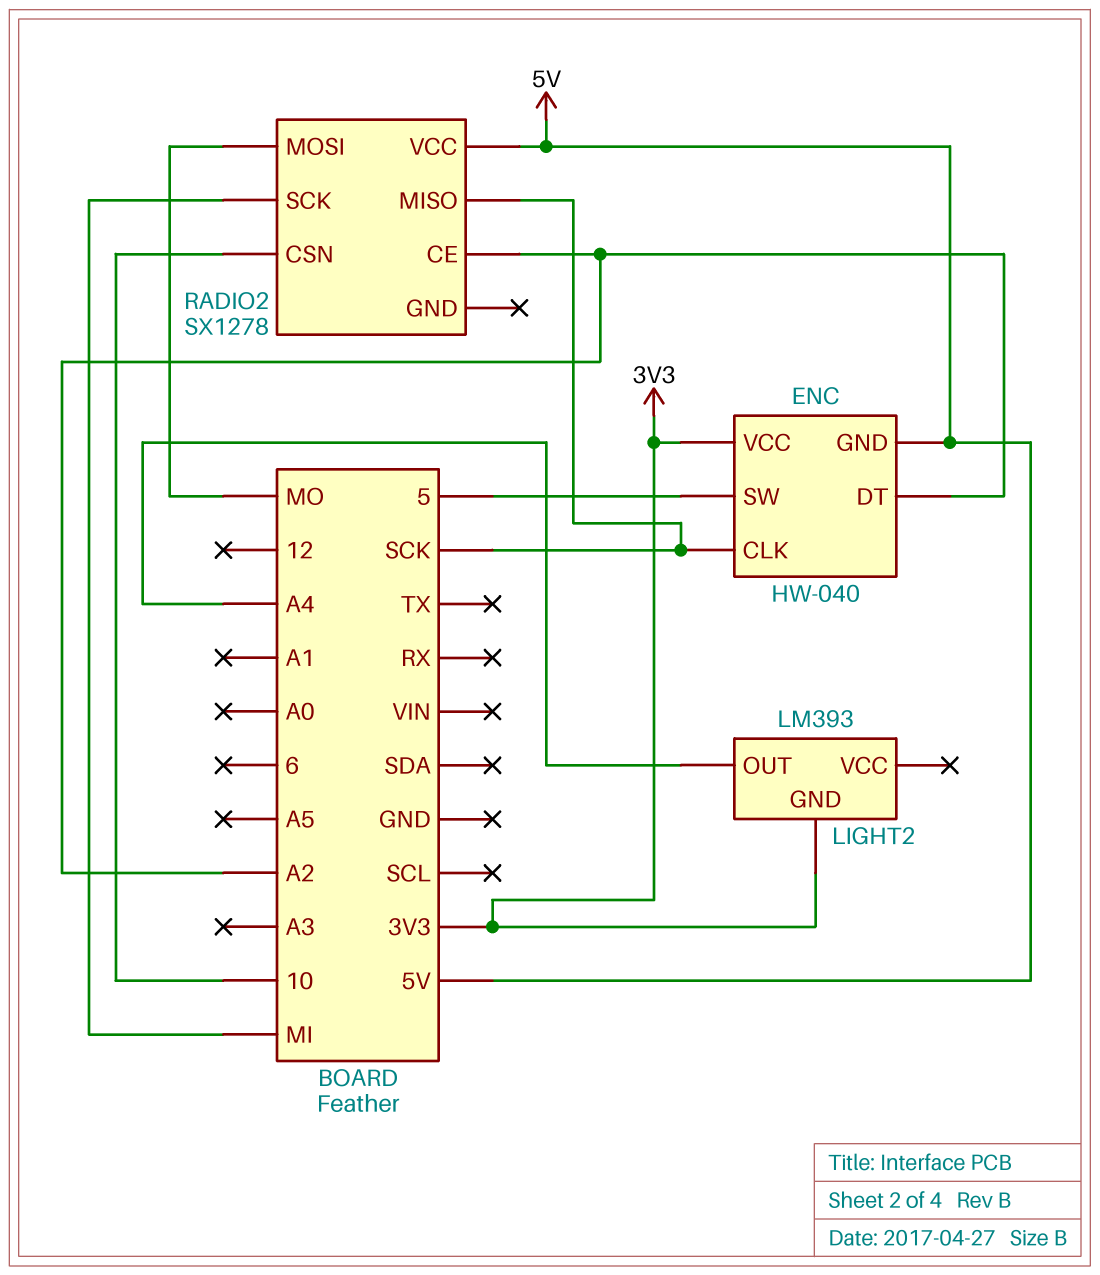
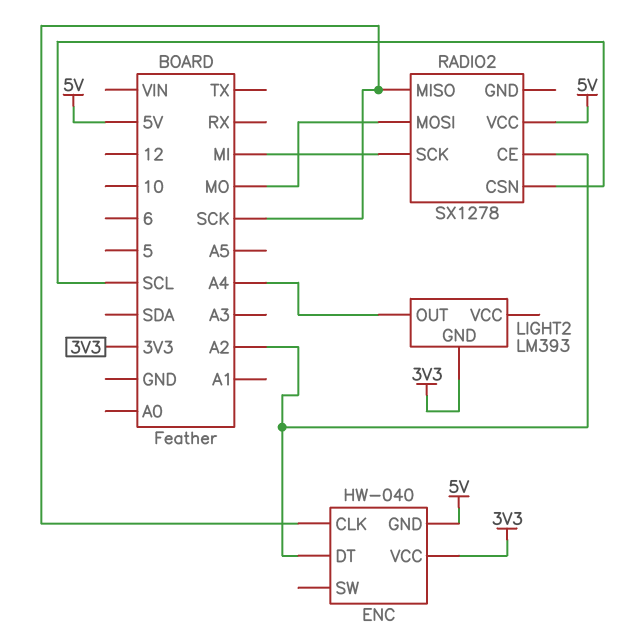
ENC pin SW: 5 -> none
RADIO2 pin CSN: 10 -> SCL

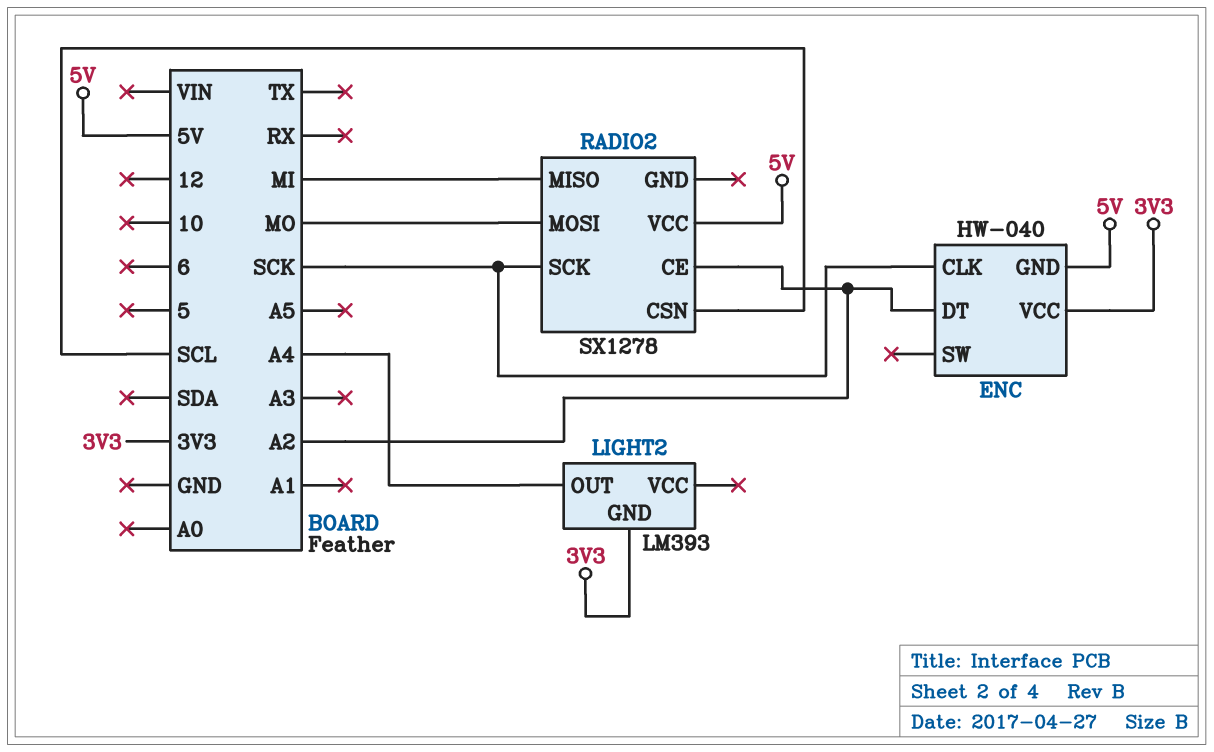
RADIO2 pin MISO: SCK -> MI
RADIO2 pin SCK: MI -> SCK

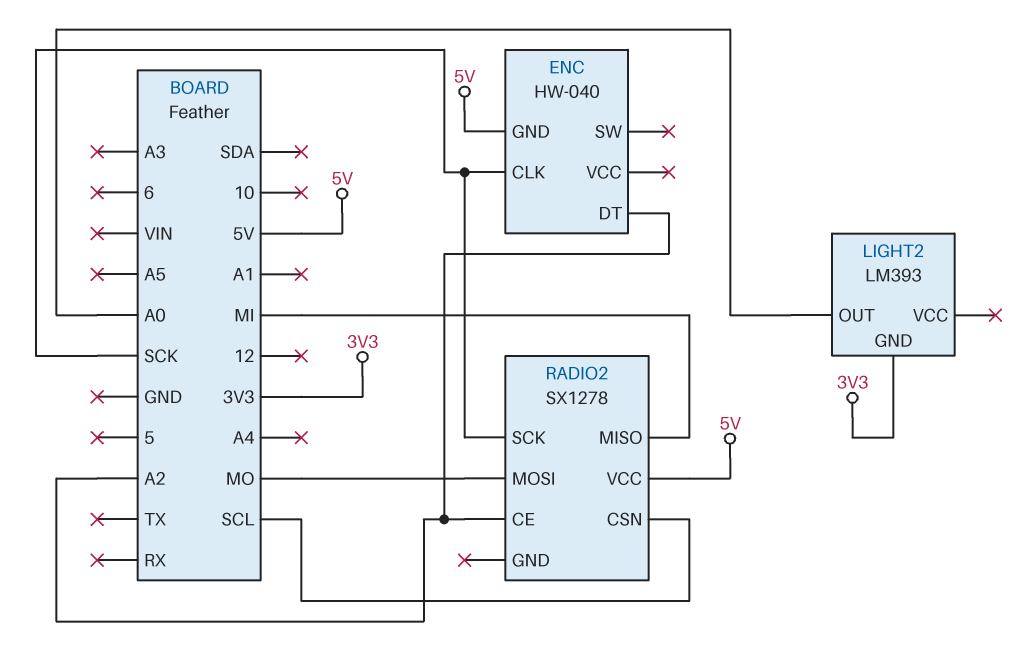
ENC pin VCC: 3V3 -> none
LIGHT2 pin OUT: A4 -> A0

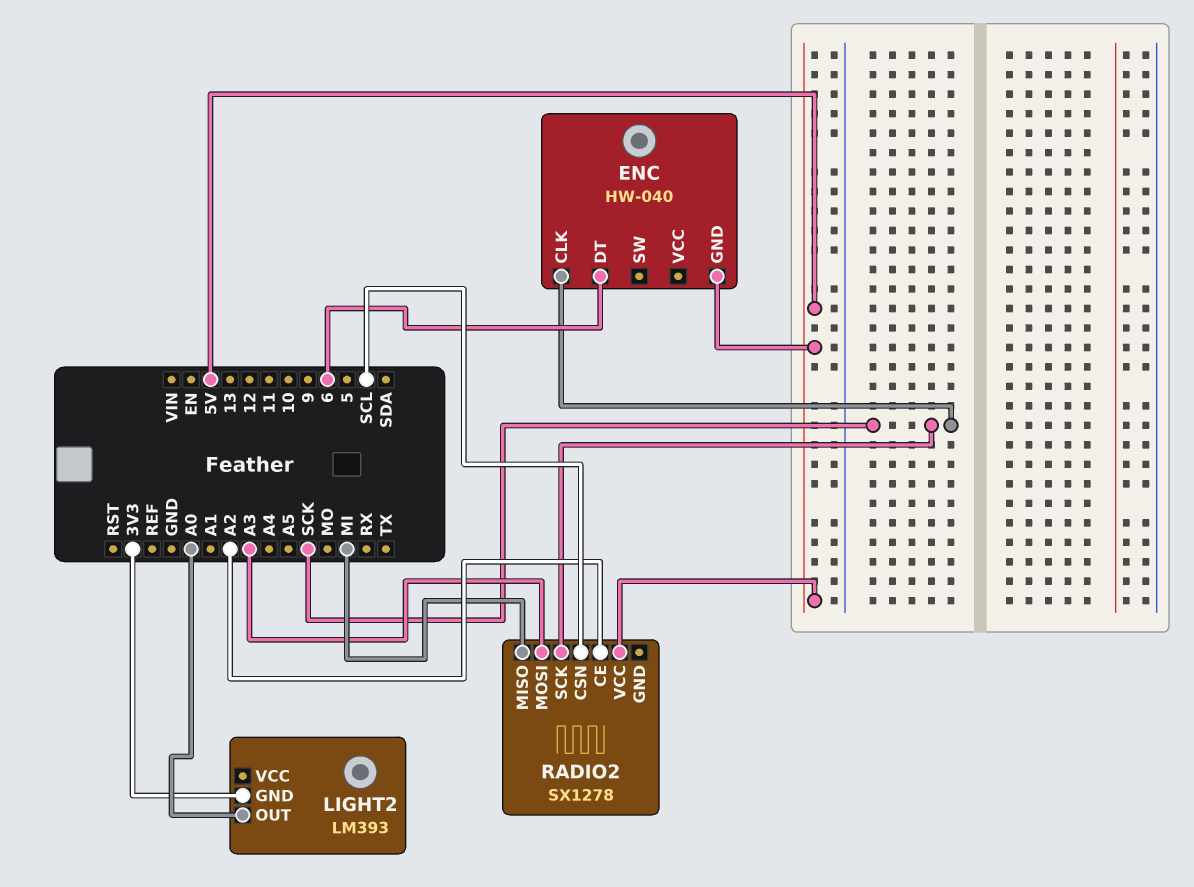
ENC pin DT: A2 -> 6
RADIO2 pin MOSI: MO -> A3

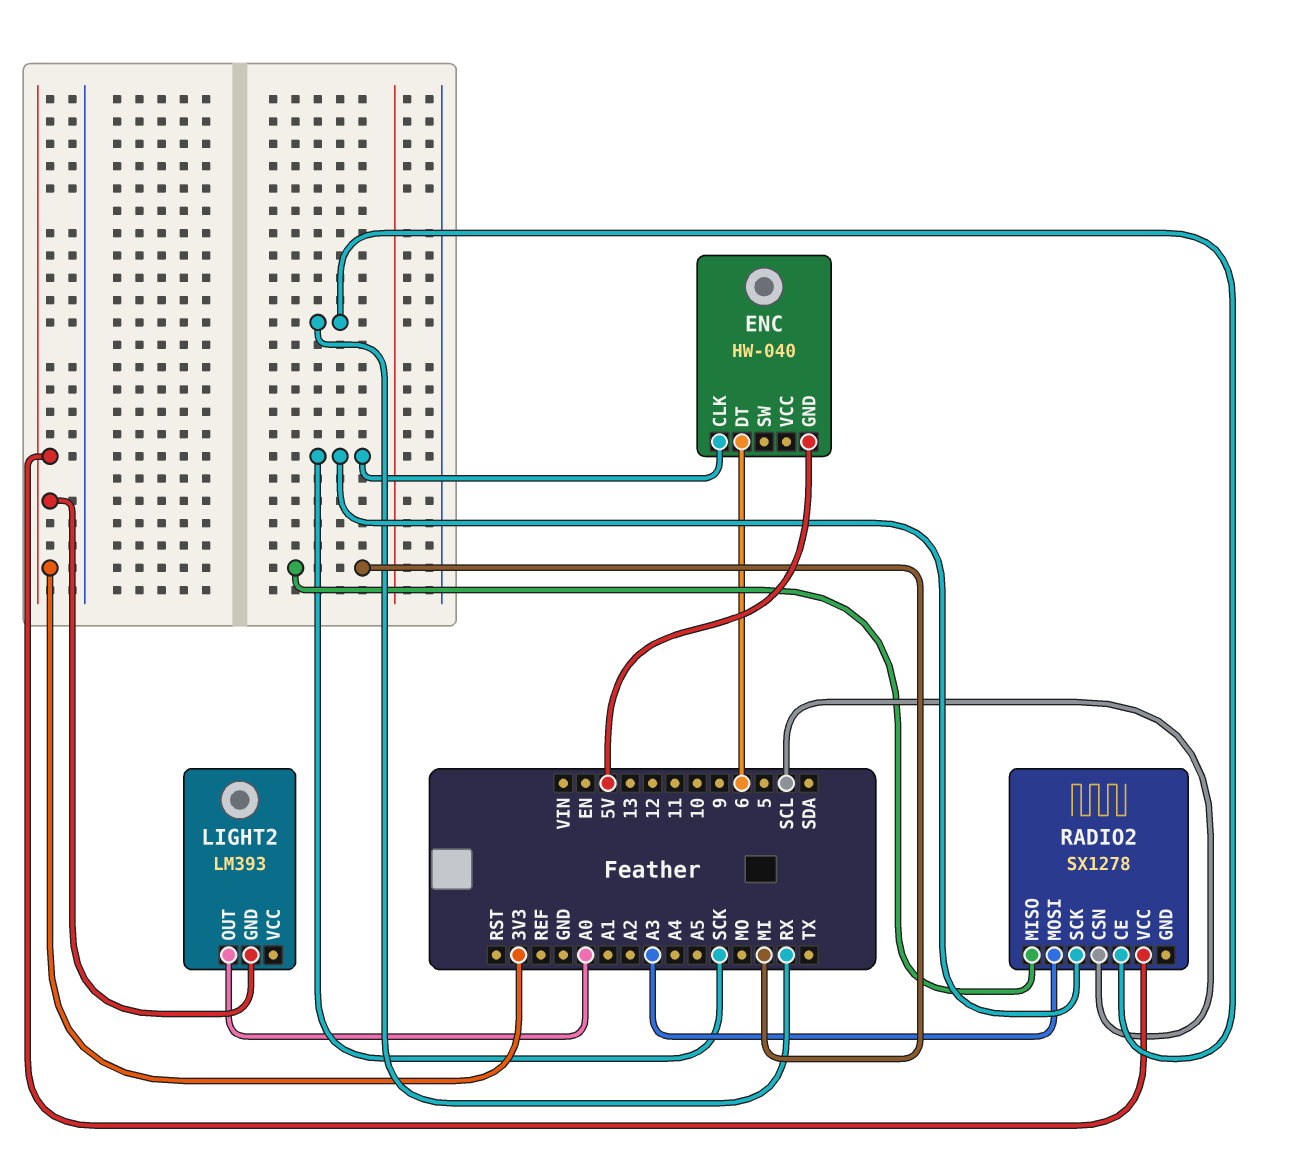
RADIO2 pin CE: A2 -> RX
RADIO2 pin VCC: 5V -> 3V3

